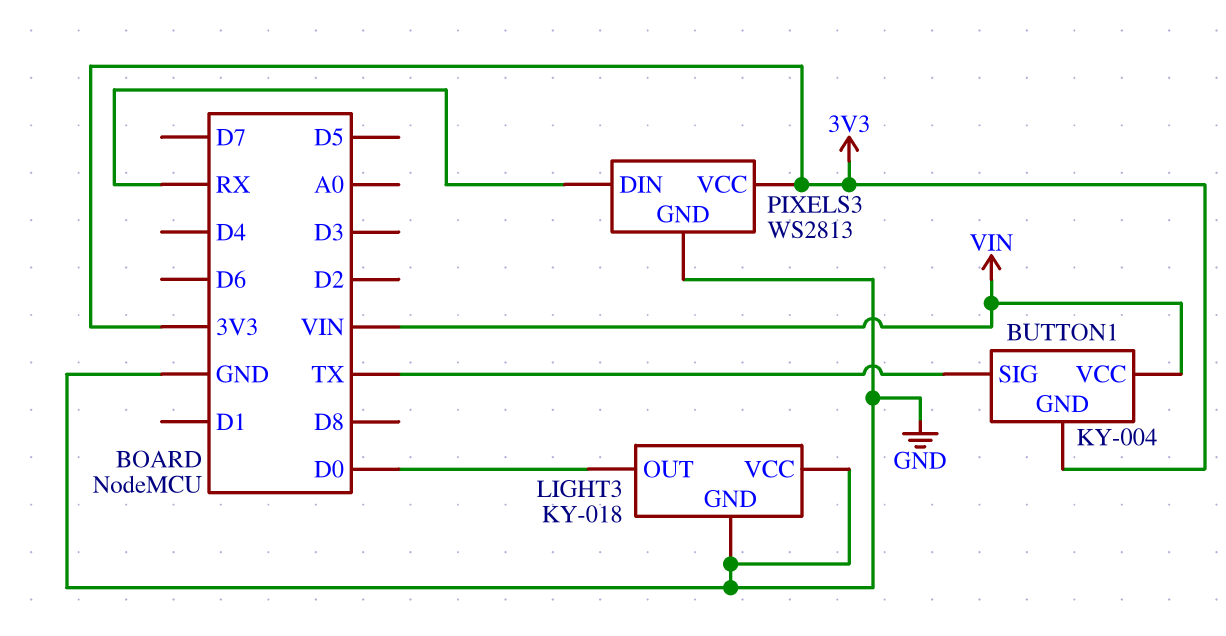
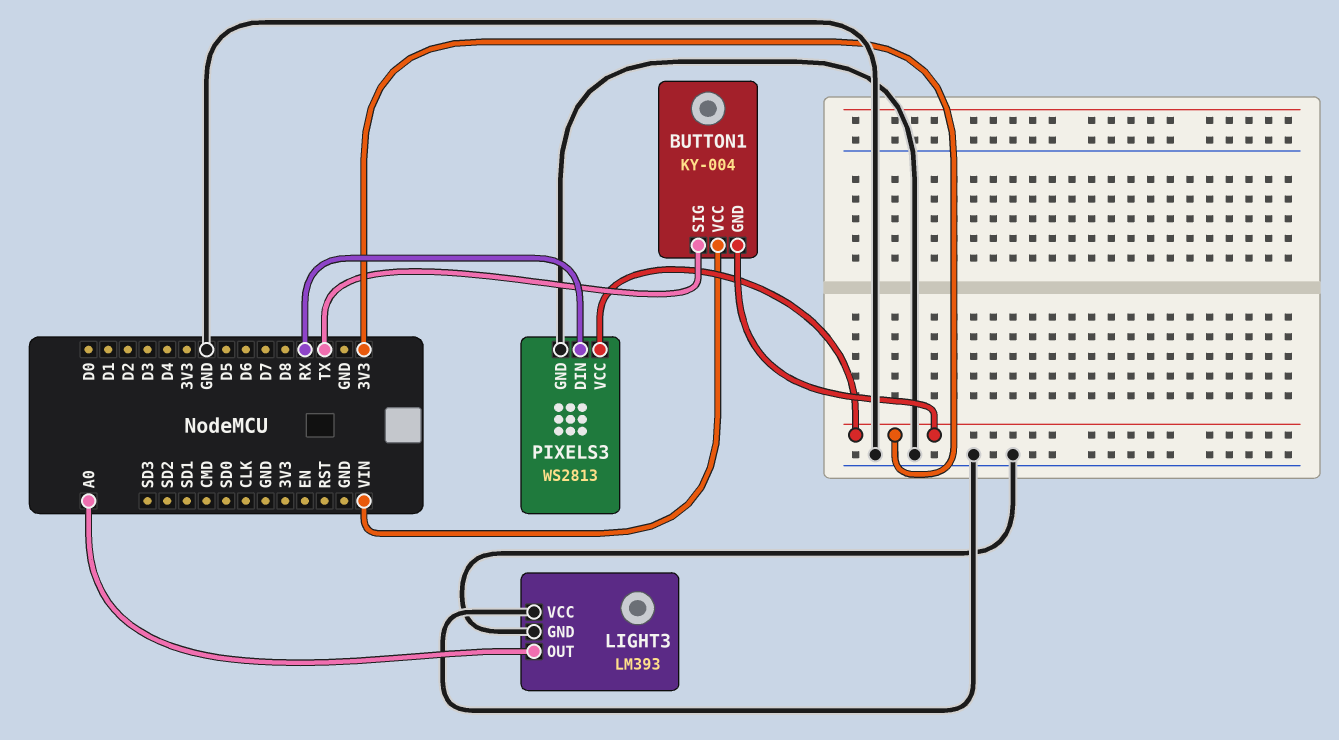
LIGHT3: KY-018 -> LM393
LIGHT3 pin OUT: D0 -> A0

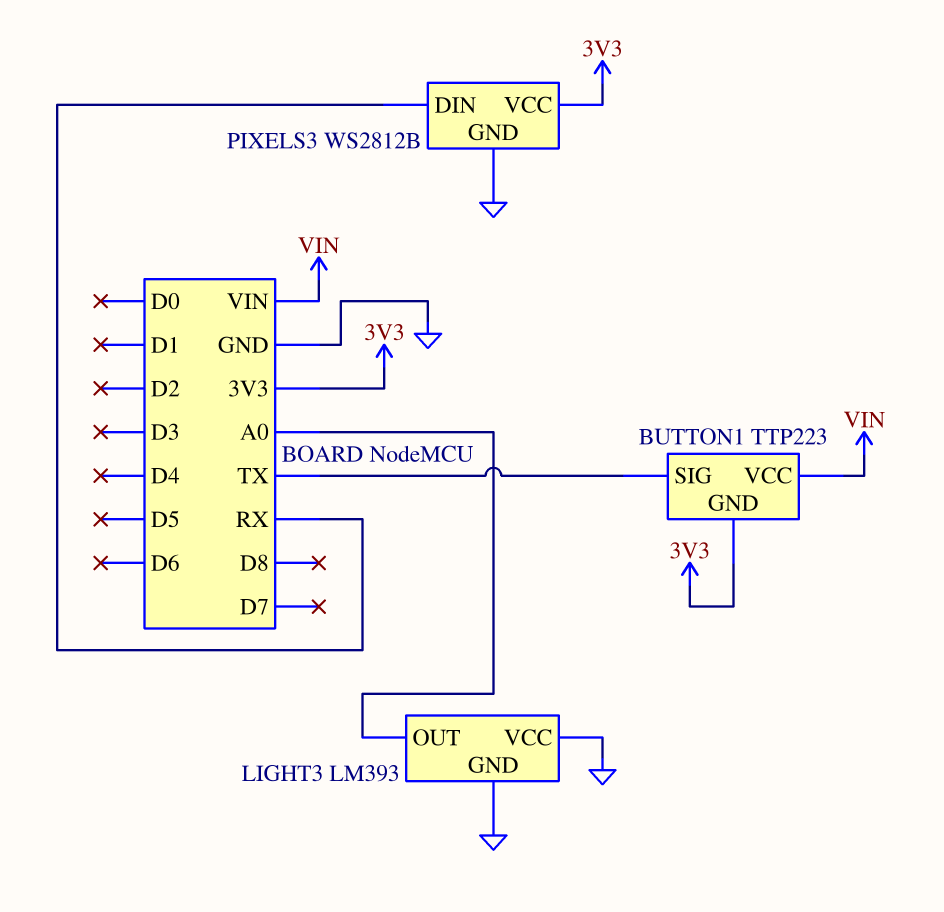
BUTTON1: KY-004 -> TTP223
PIXELS3: WS2813 -> WS2812B

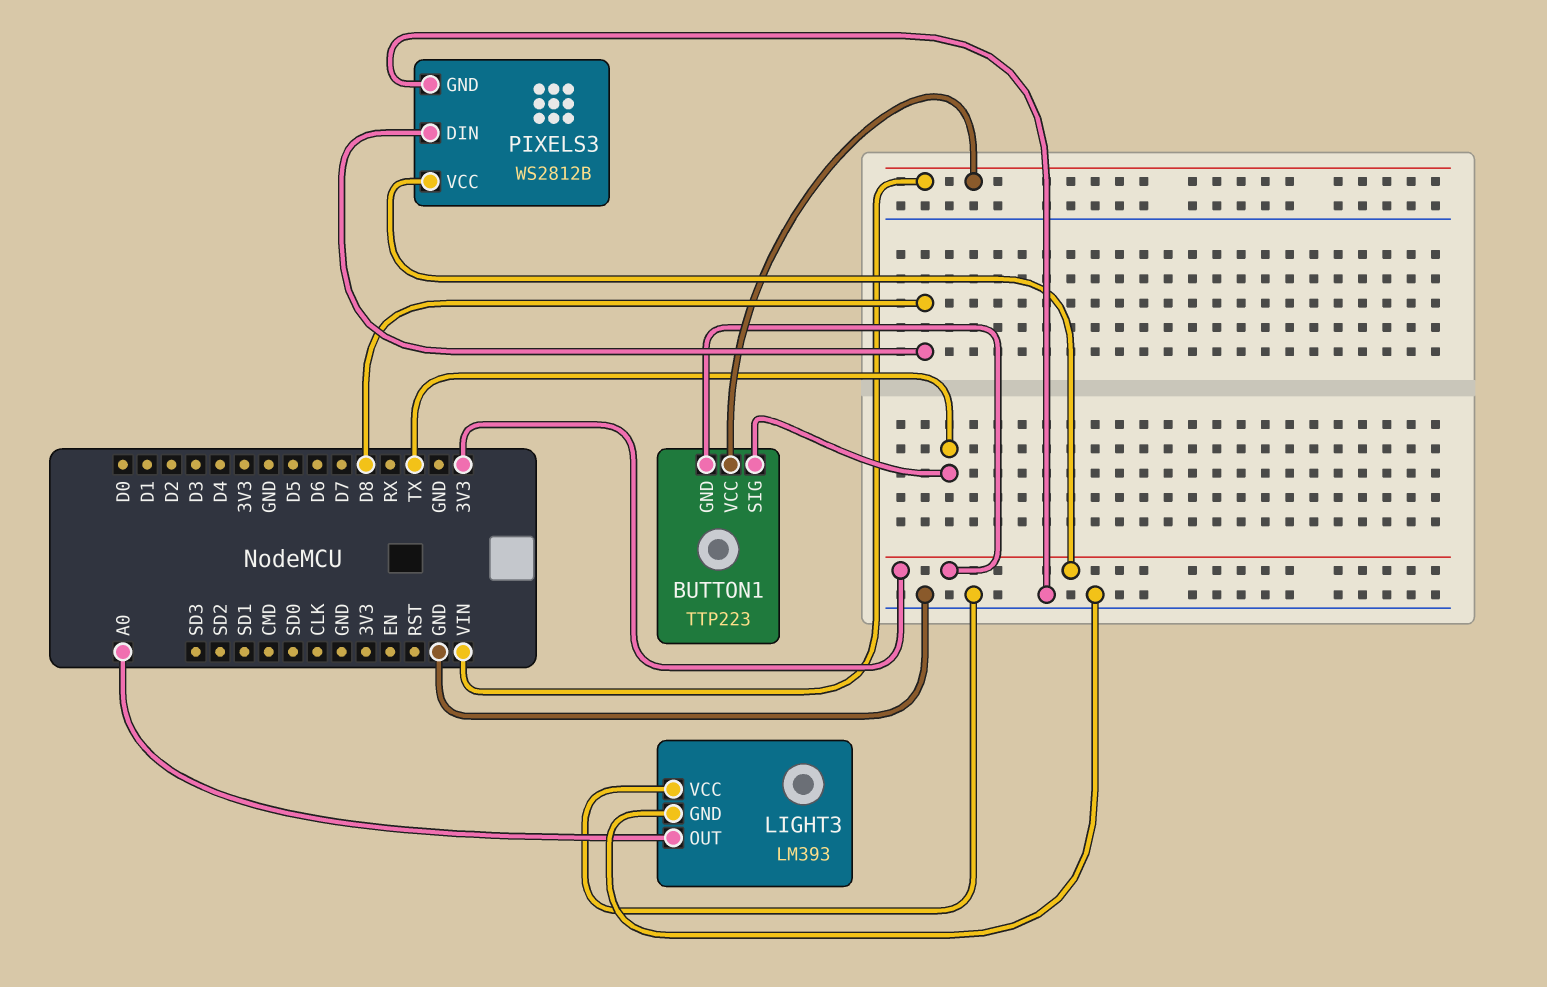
PIXELS3 pin DIN: RX -> D8

